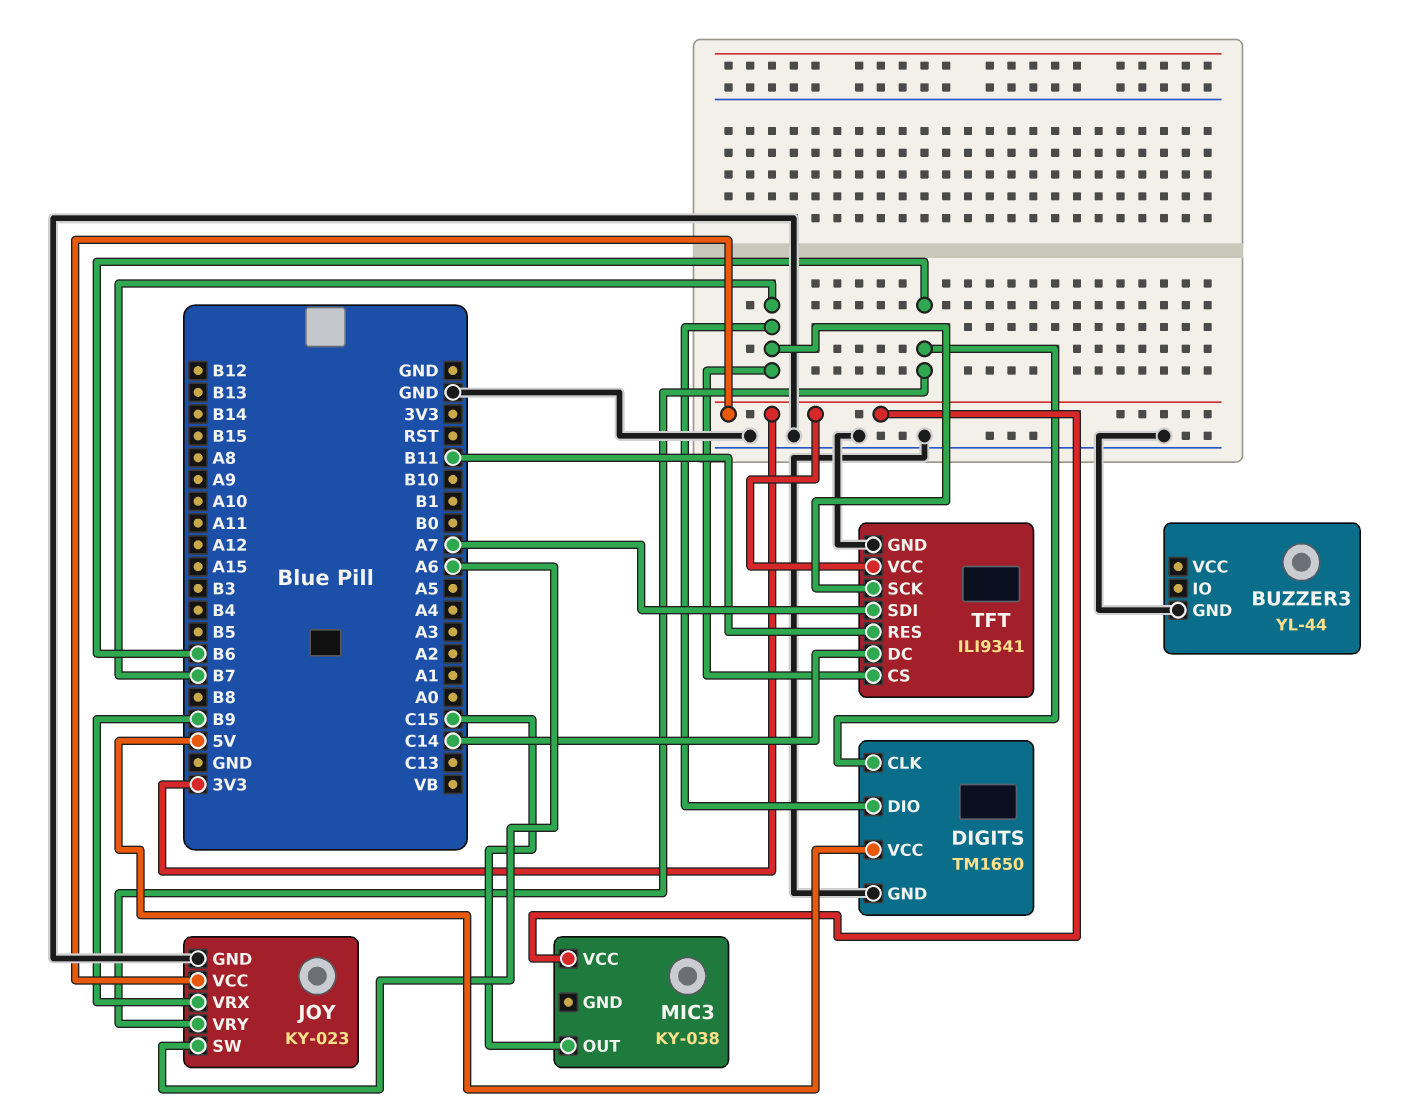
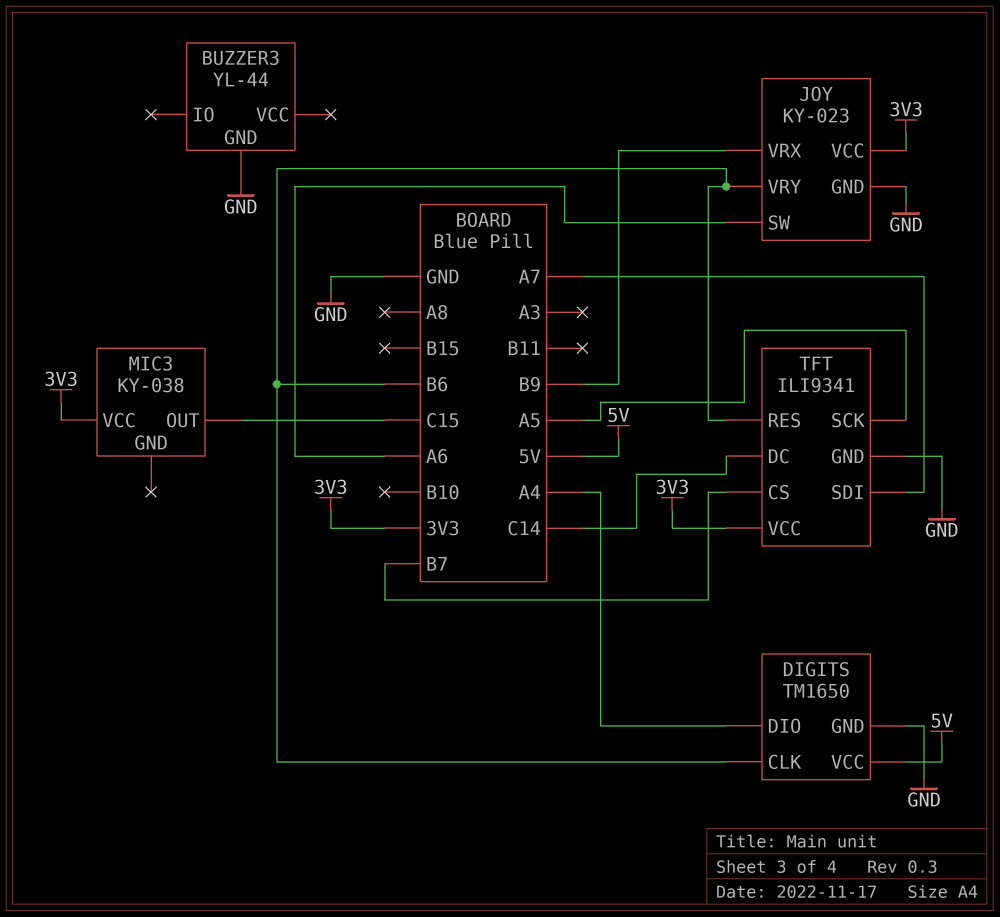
DIGITS pin DIO: B7 -> A4
TFT pin RES: B11 -> B6
TFT pin SCK: B7 -> A5

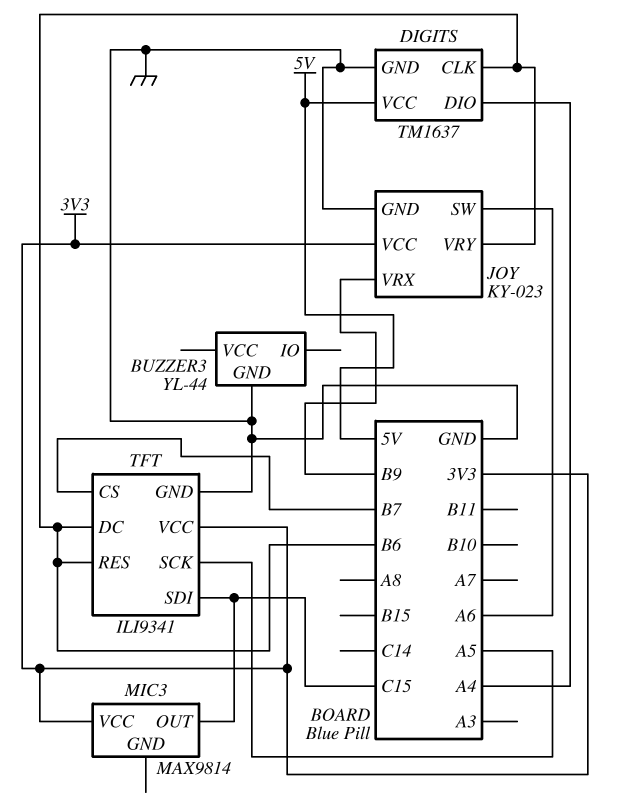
DIGITS: TM1650 -> TM1637
MIC3: KY-038 -> MAX9814
TFT pin DC: C14 -> B6
TFT pin SDI: A7 -> C15

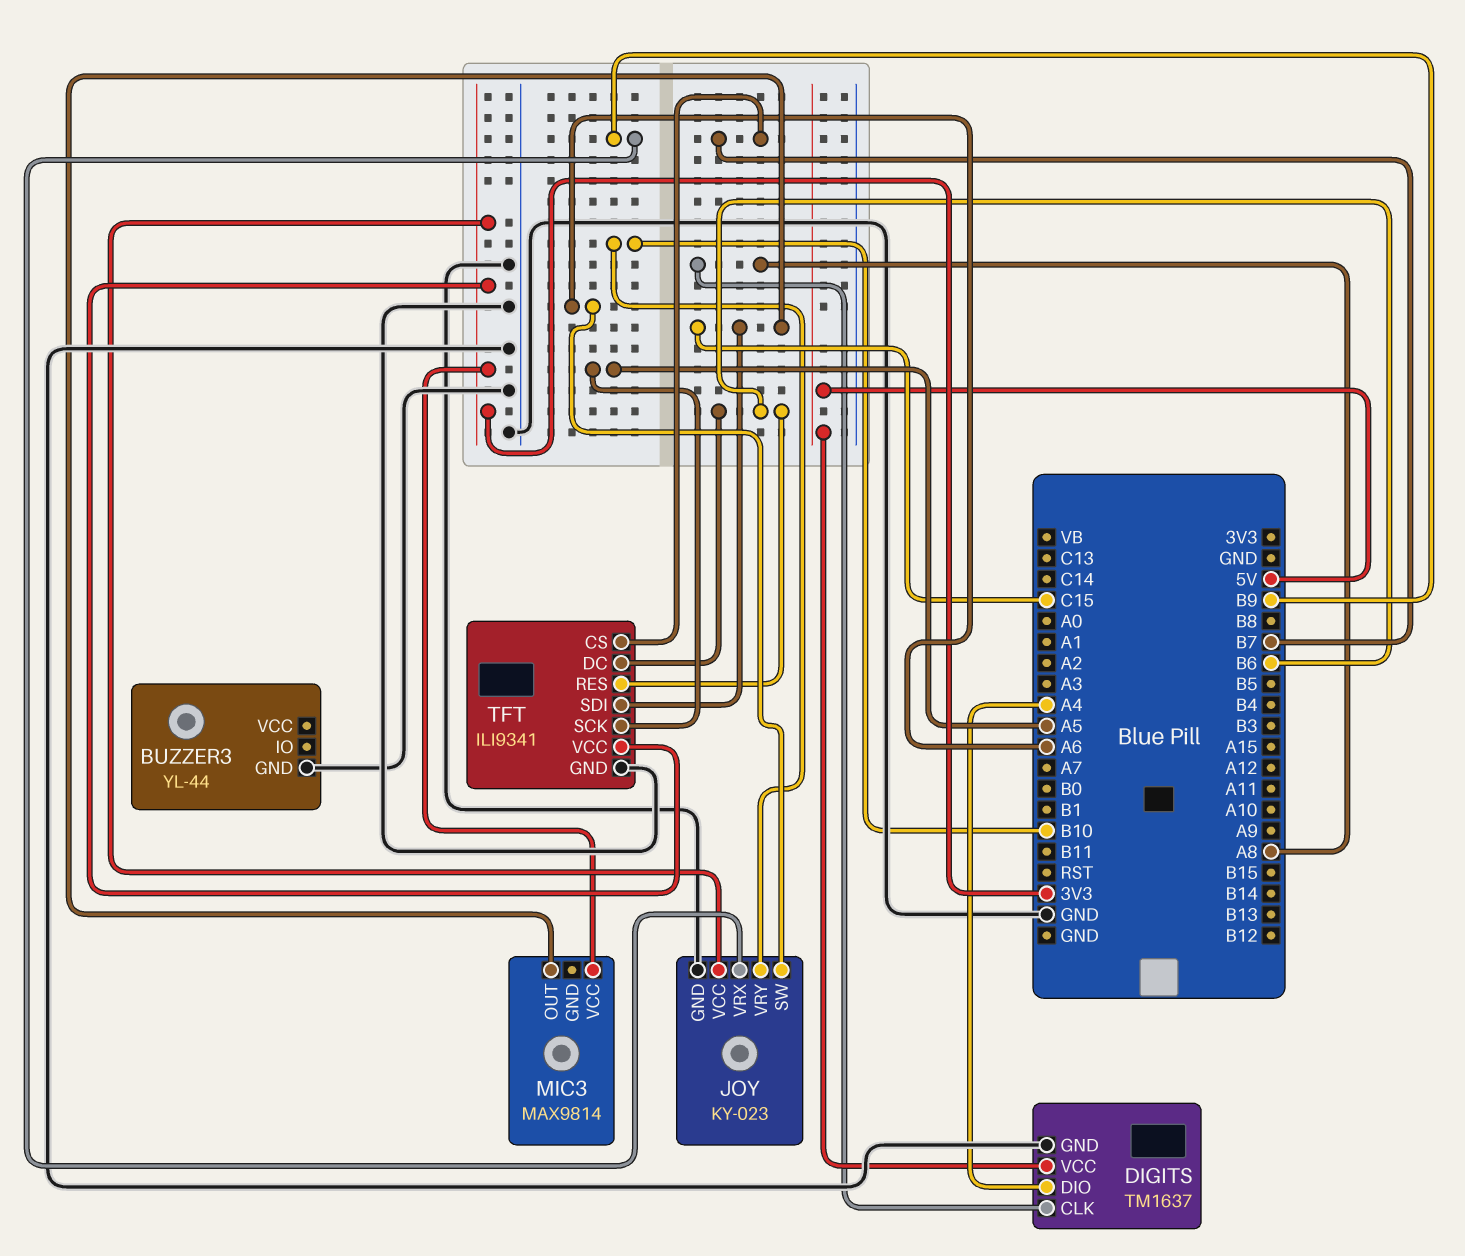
DIGITS pin CLK: B6 -> A8
JOY pin VRY: B6 -> B10

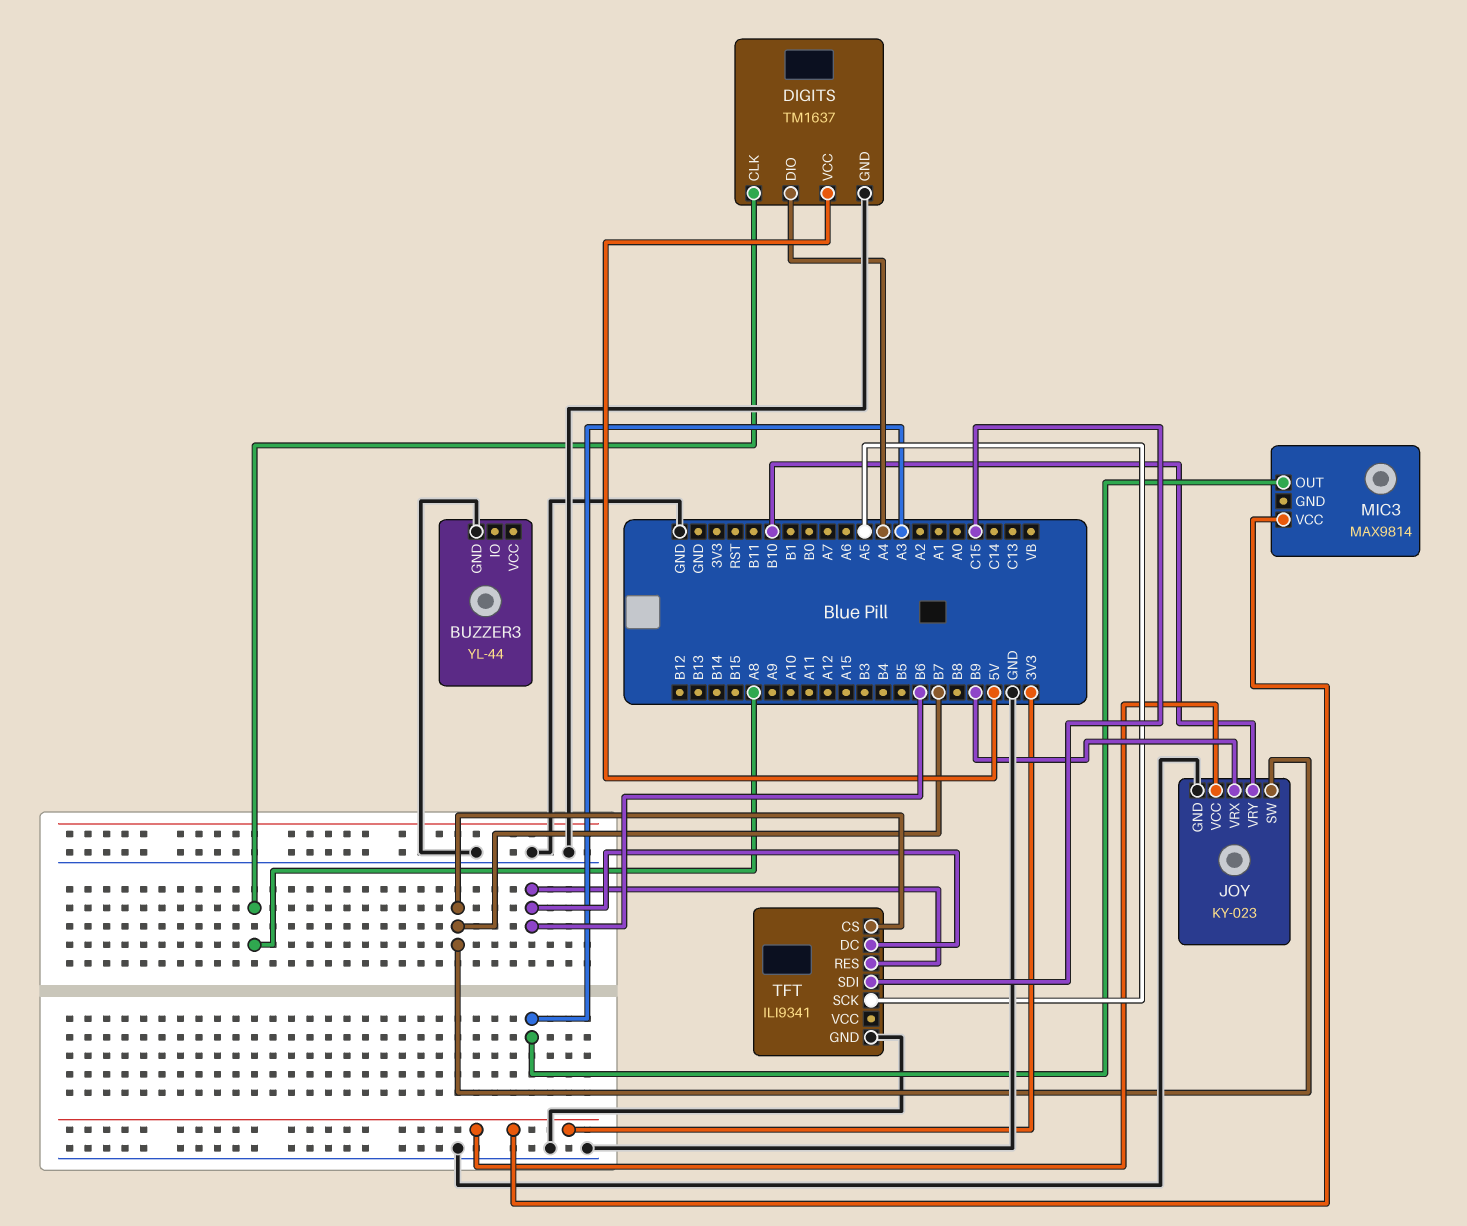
JOY pin SW: A6 -> B7
MIC3 pin OUT: C15 -> A3
TFT pin VCC: 3V3 -> none

